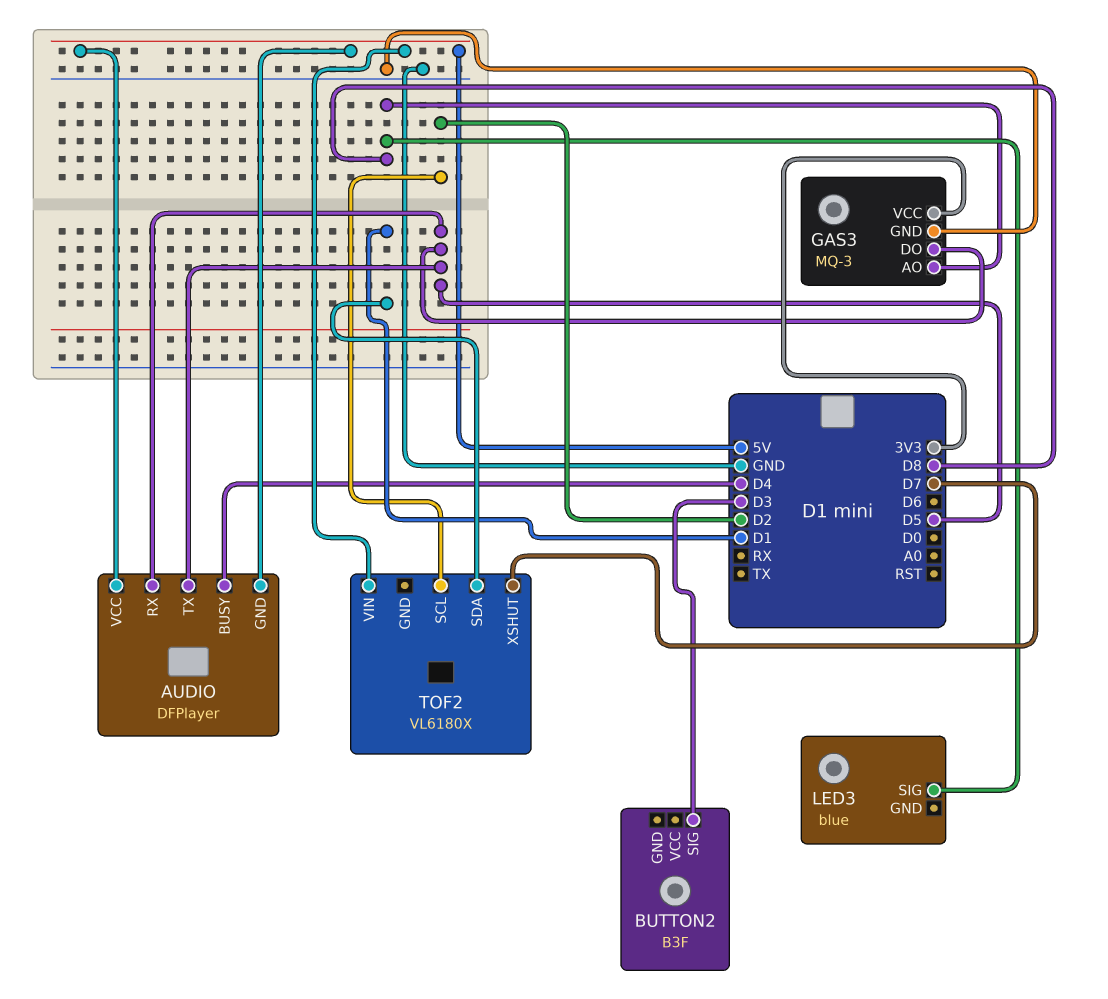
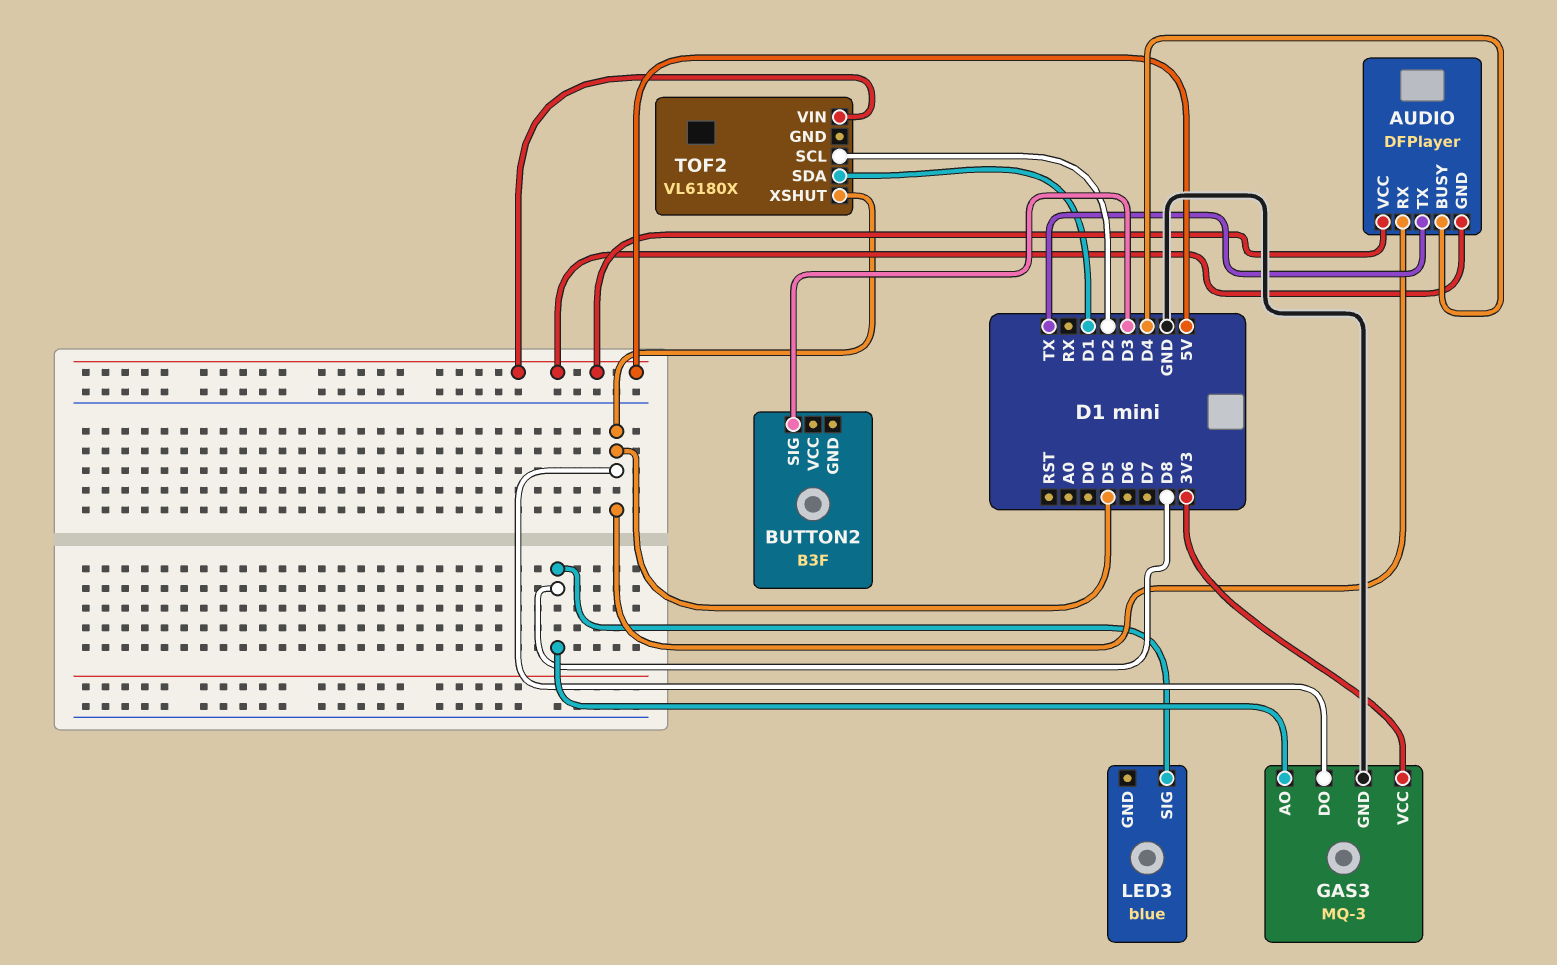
AUDIO pin TX: D5 -> TX
TOF2 pin XSHUT: D7 -> D5

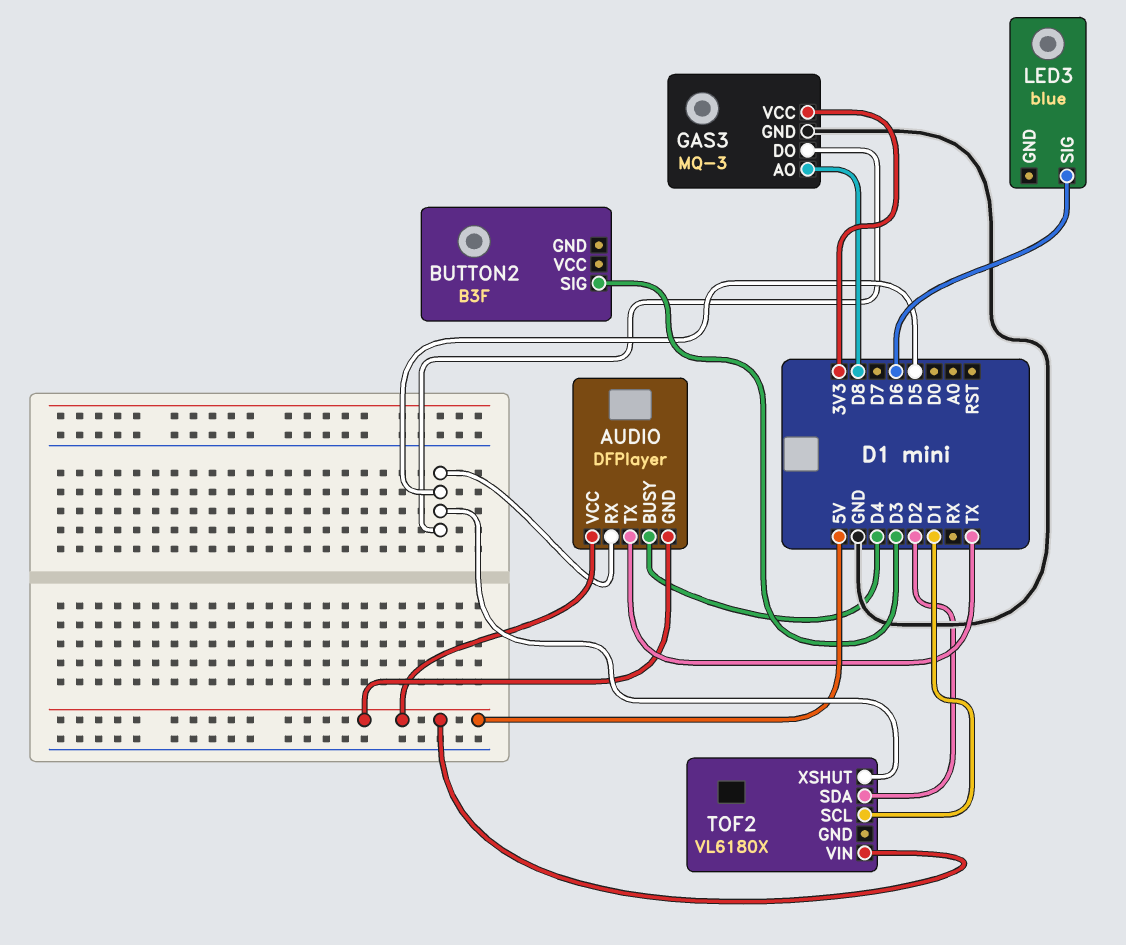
LED3 pin SIG: D8 -> D6
TOF2 pin SCL: D2 -> D1
TOF2 pin SDA: D1 -> D2

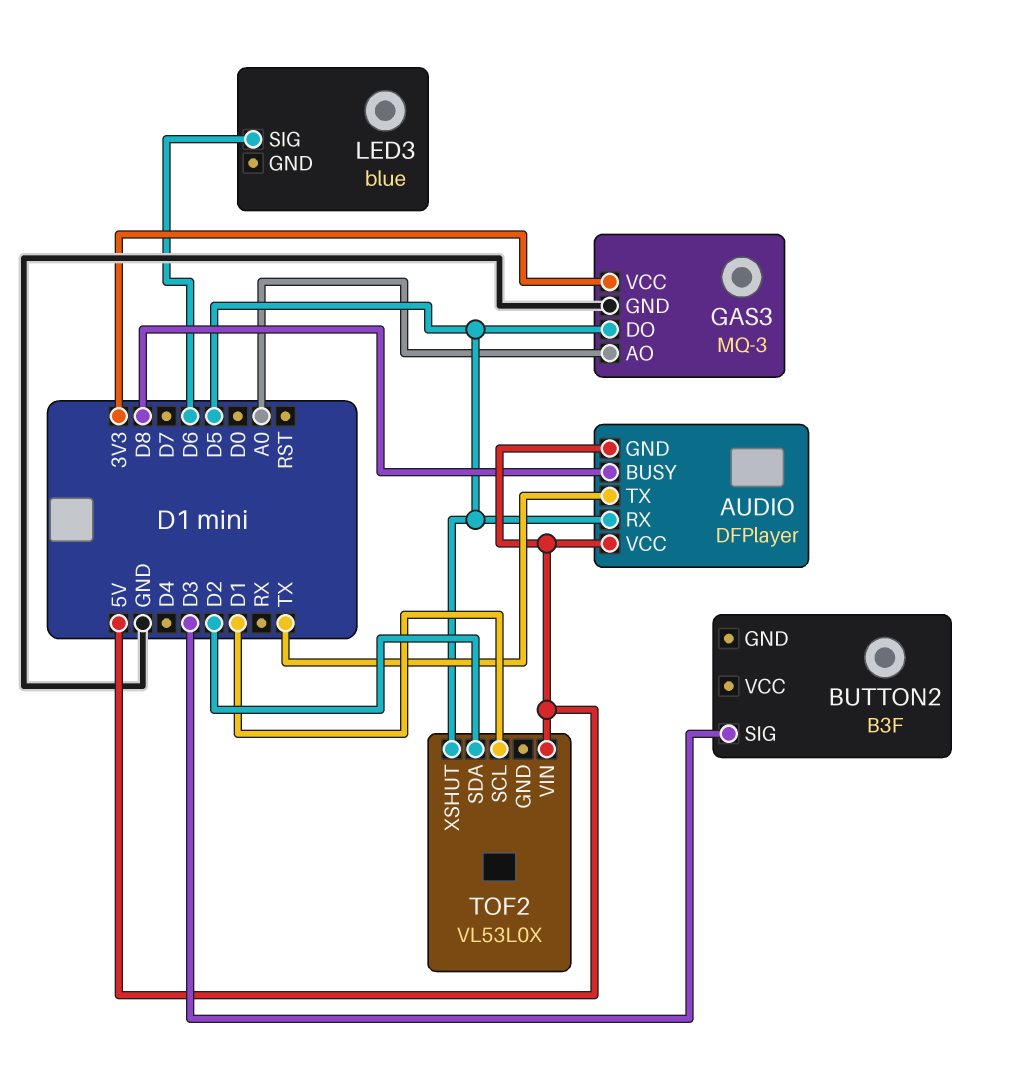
AUDIO pin BUSY: D4 -> D8
GAS3 pin AO: D8 -> A0
TOF2: VL6180X -> VL53L0X

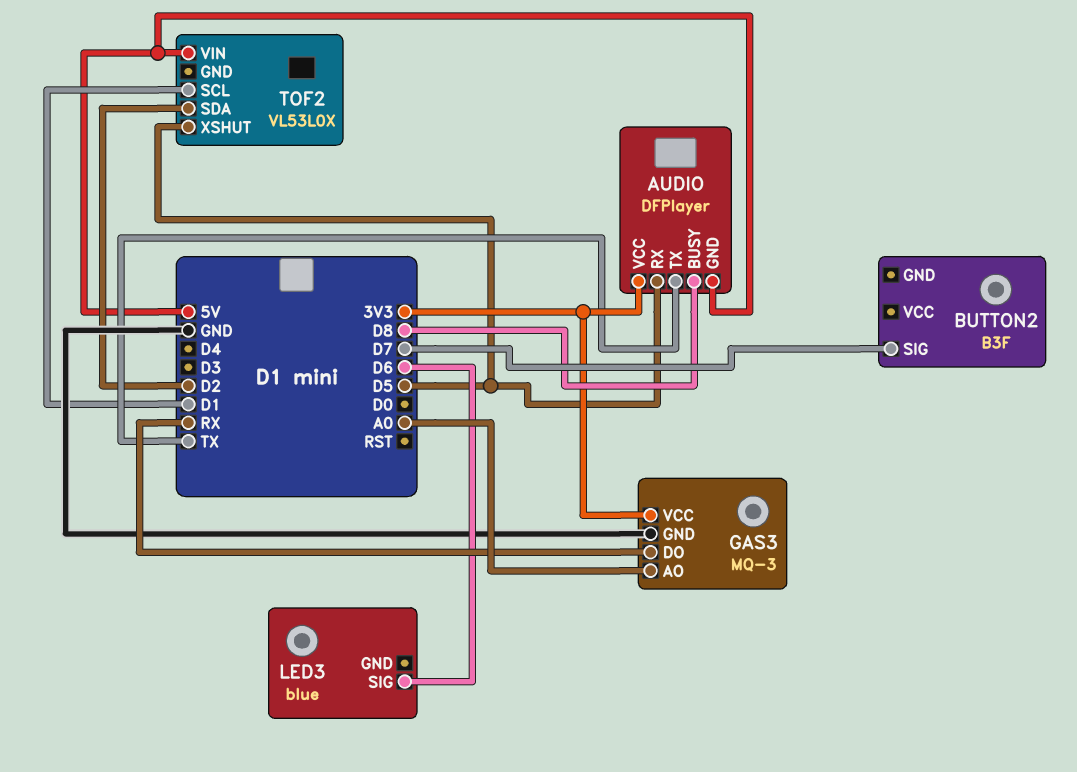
AUDIO pin VCC: 5V -> 3V3
BUTTON2 pin SIG: D3 -> D7
GAS3 pin DO: D5 -> RX

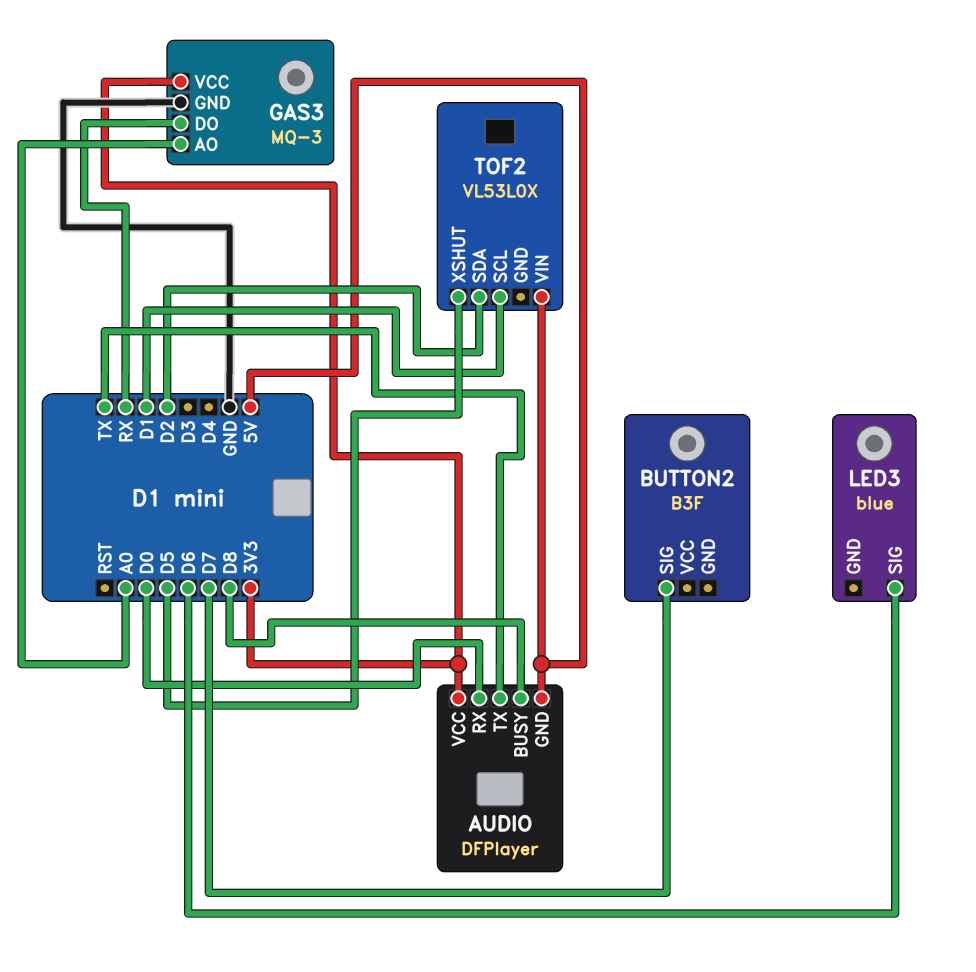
AUDIO pin RX: D5 -> D0

